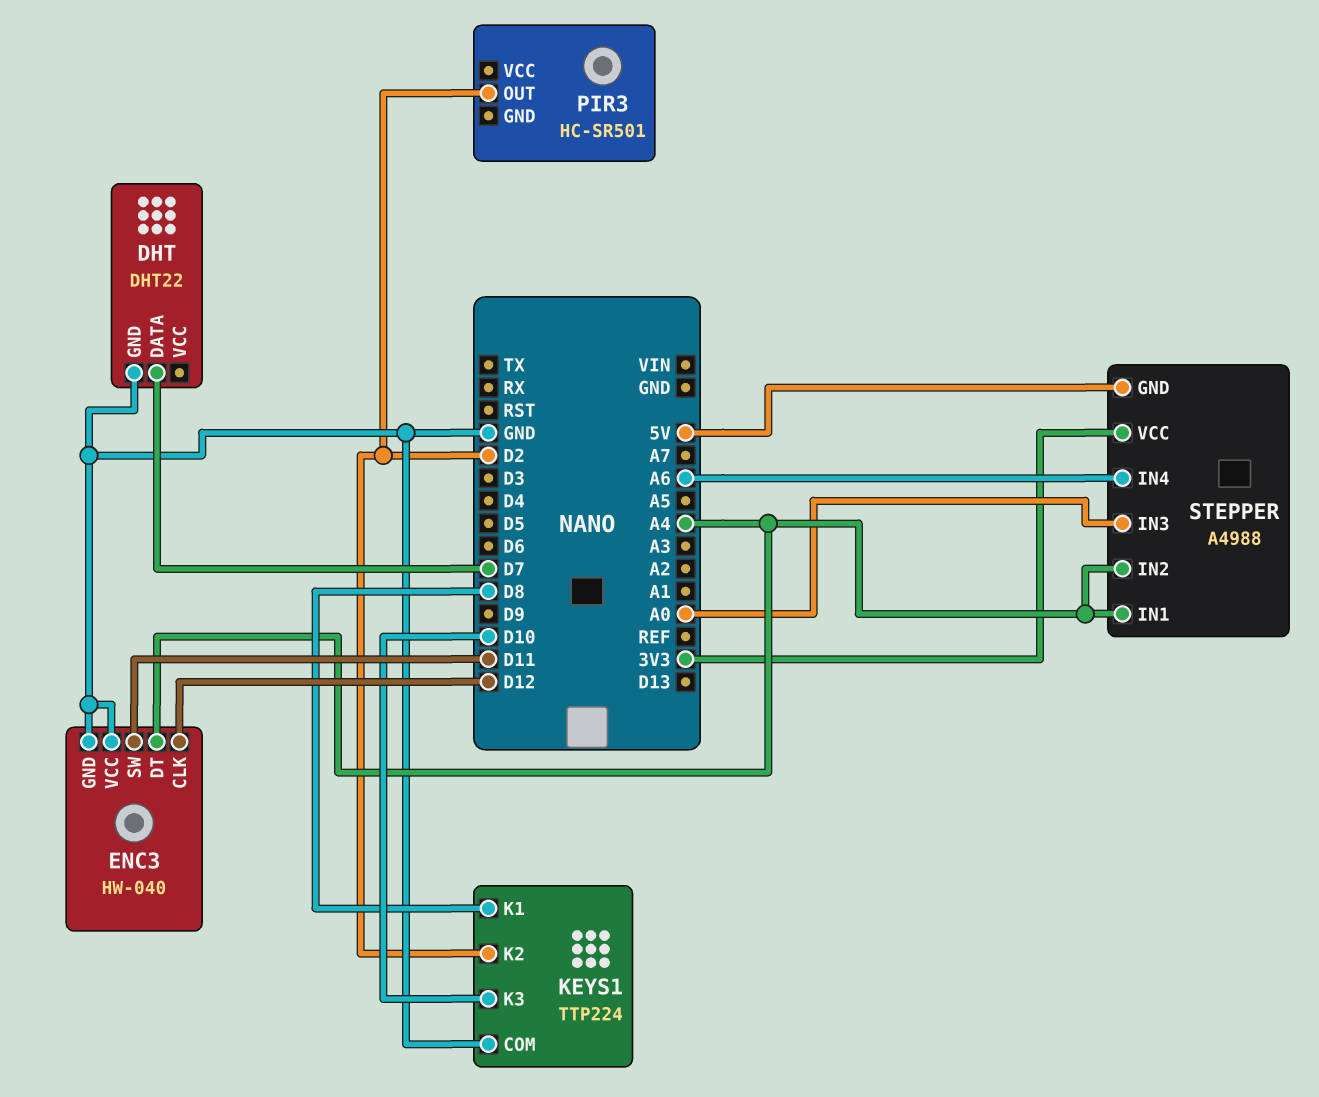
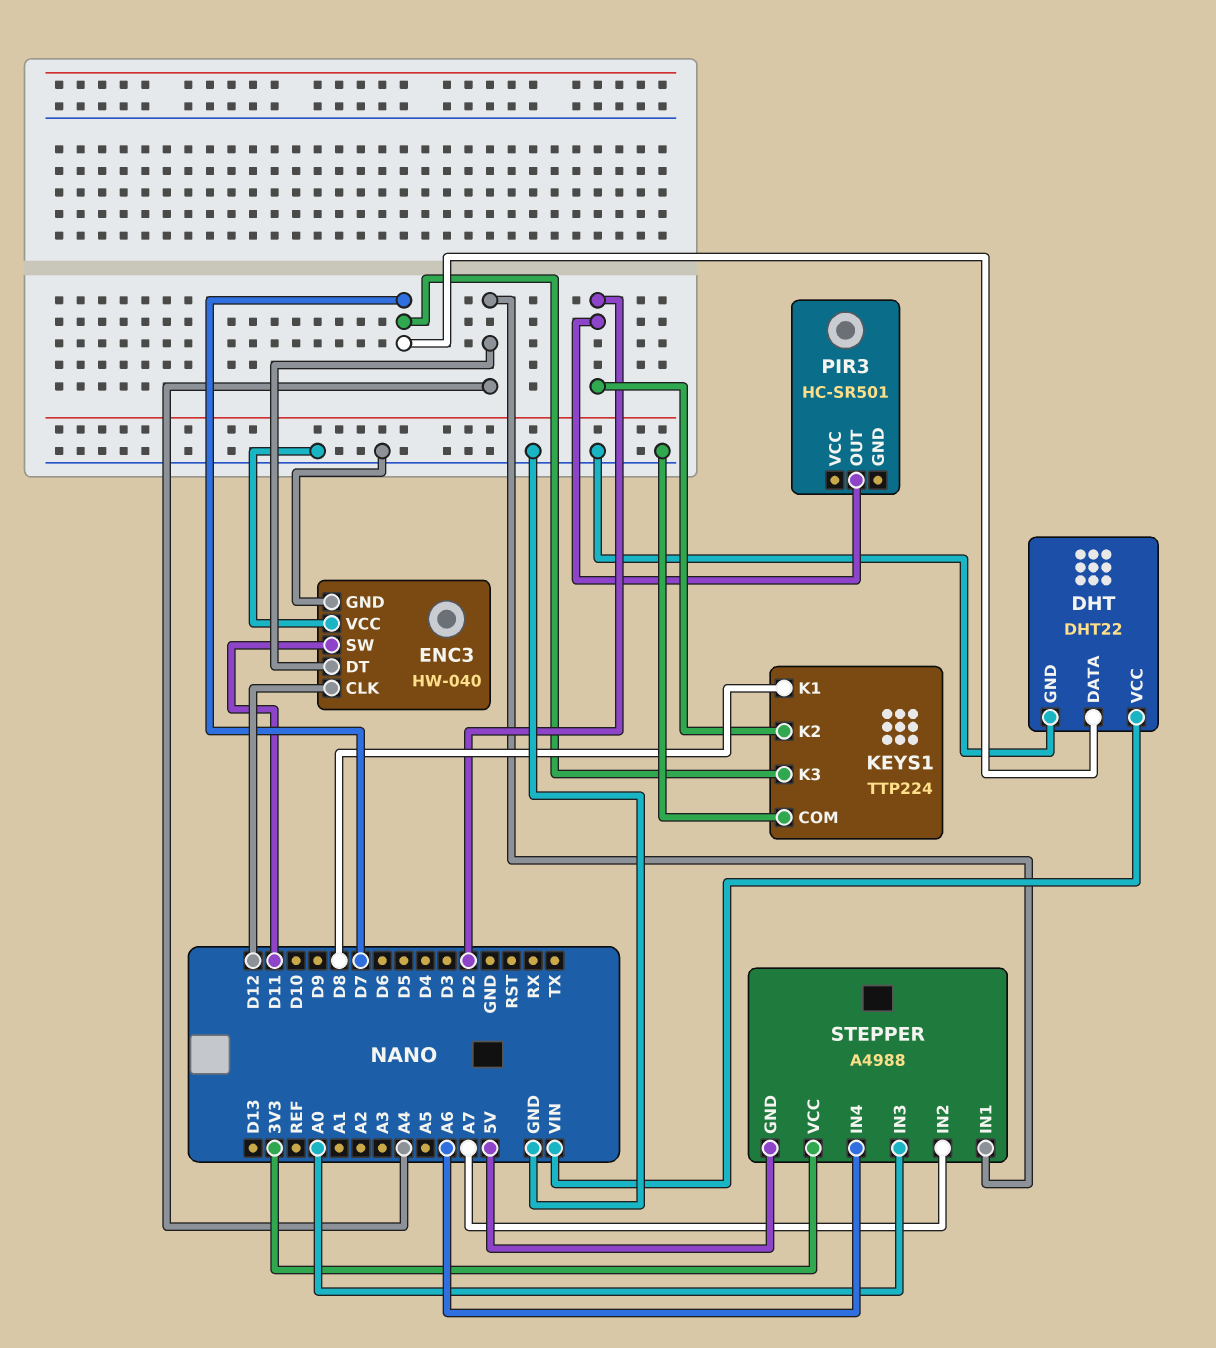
DHT pin VCC: none -> VIN
KEYS1 pin K3: D10 -> D7
STEPPER pin IN2: A4 -> A7

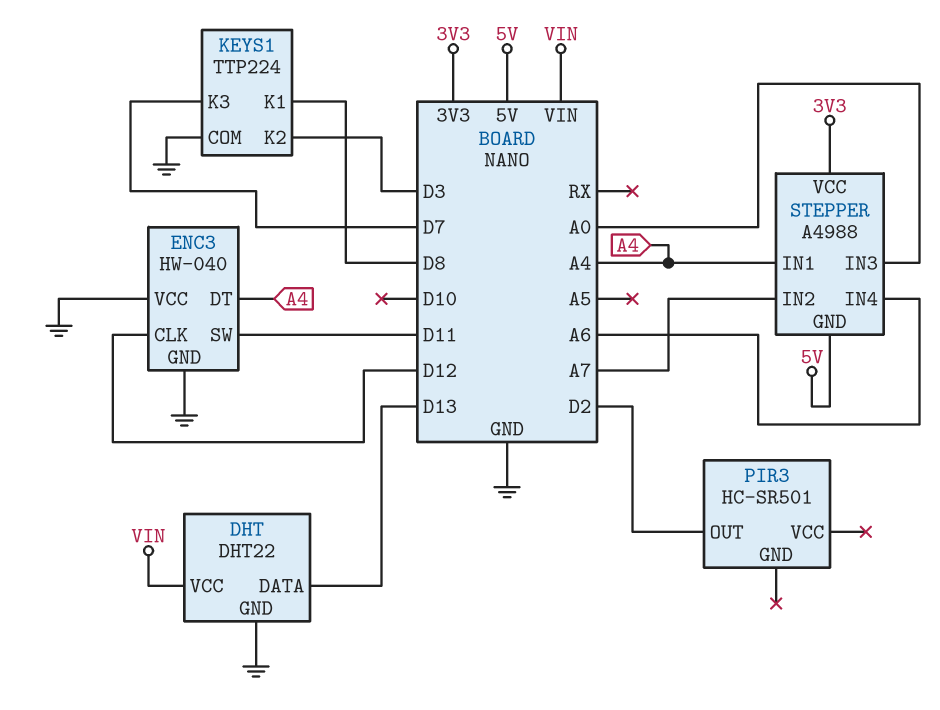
DHT pin DATA: D7 -> D13
KEYS1 pin K2: D2 -> D3

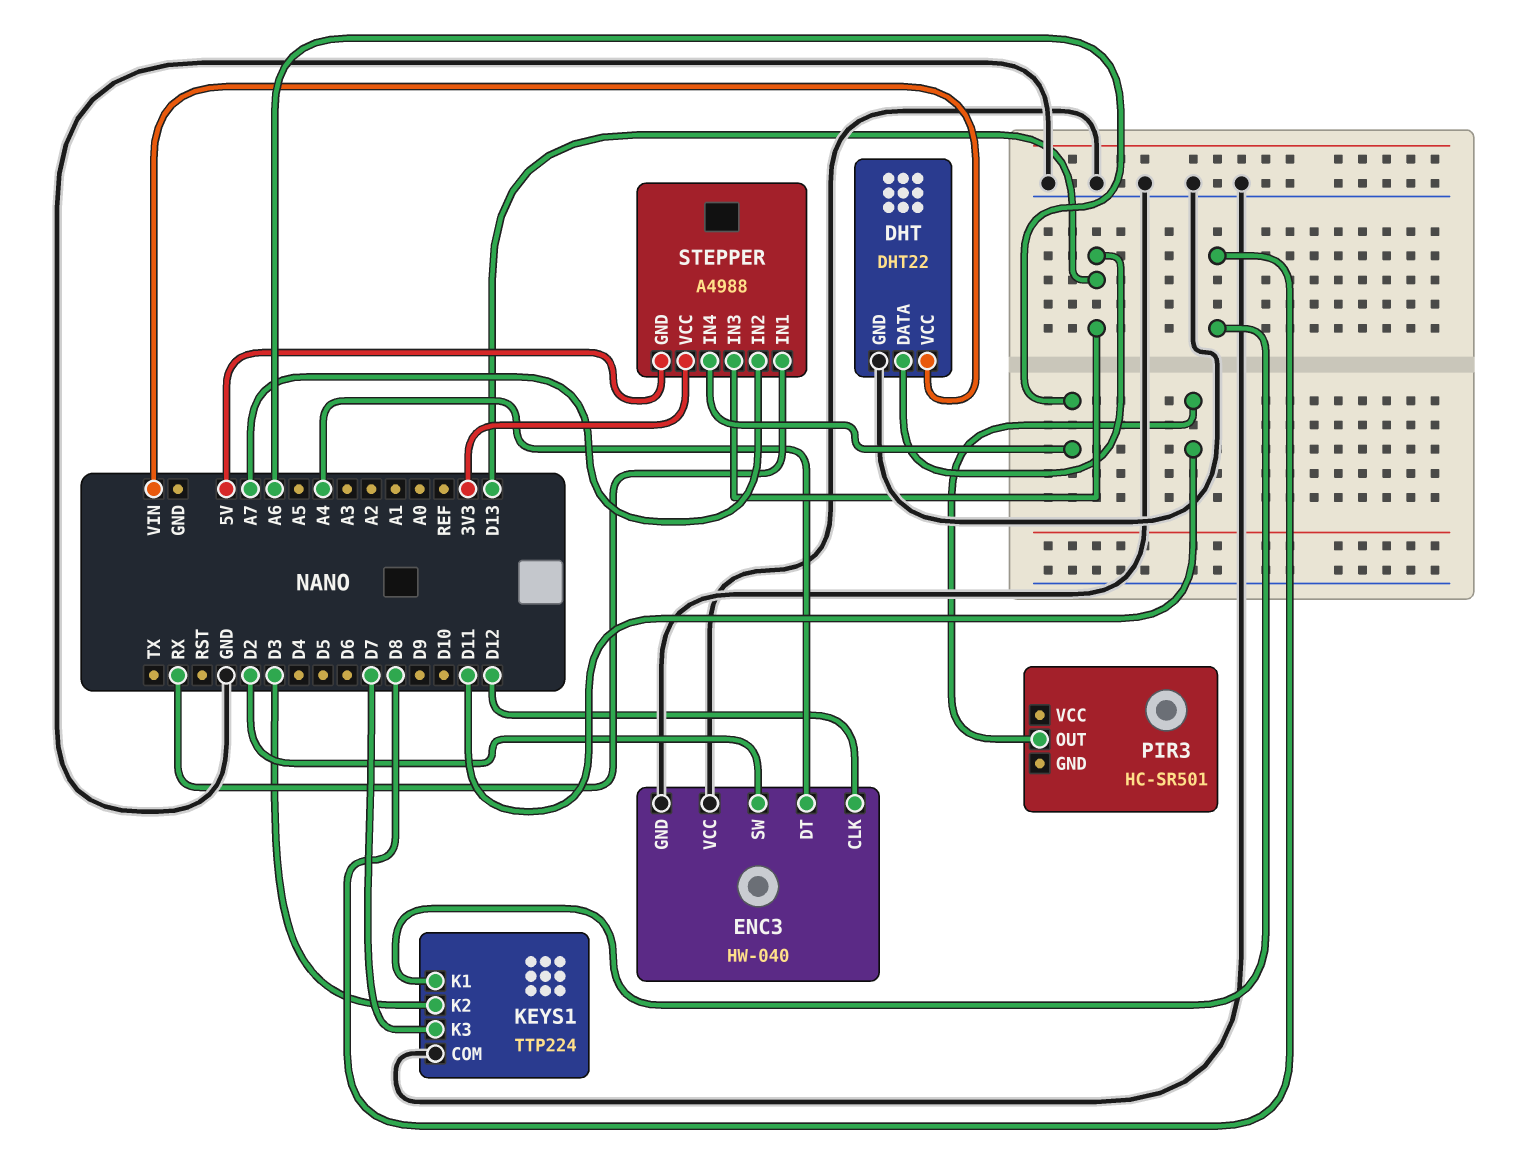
ENC3 pin SW: D11 -> D2
PIR3 pin OUT: D2 -> D11
STEPPER pin IN1: A4 -> RX
STEPPER pin IN3: A0 -> D13

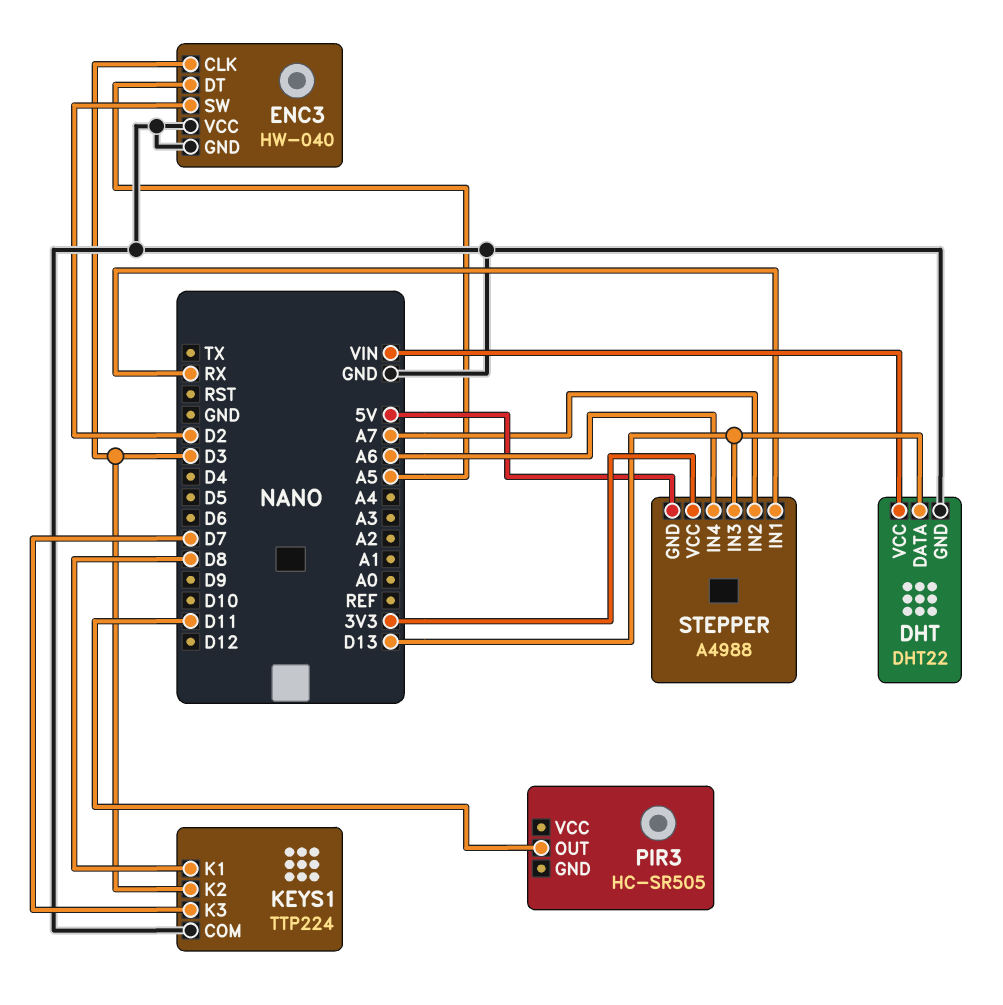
ENC3 pin CLK: D12 -> D3
ENC3 pin DT: A4 -> A5
PIR3: HC-SR501 -> HC-SR505

